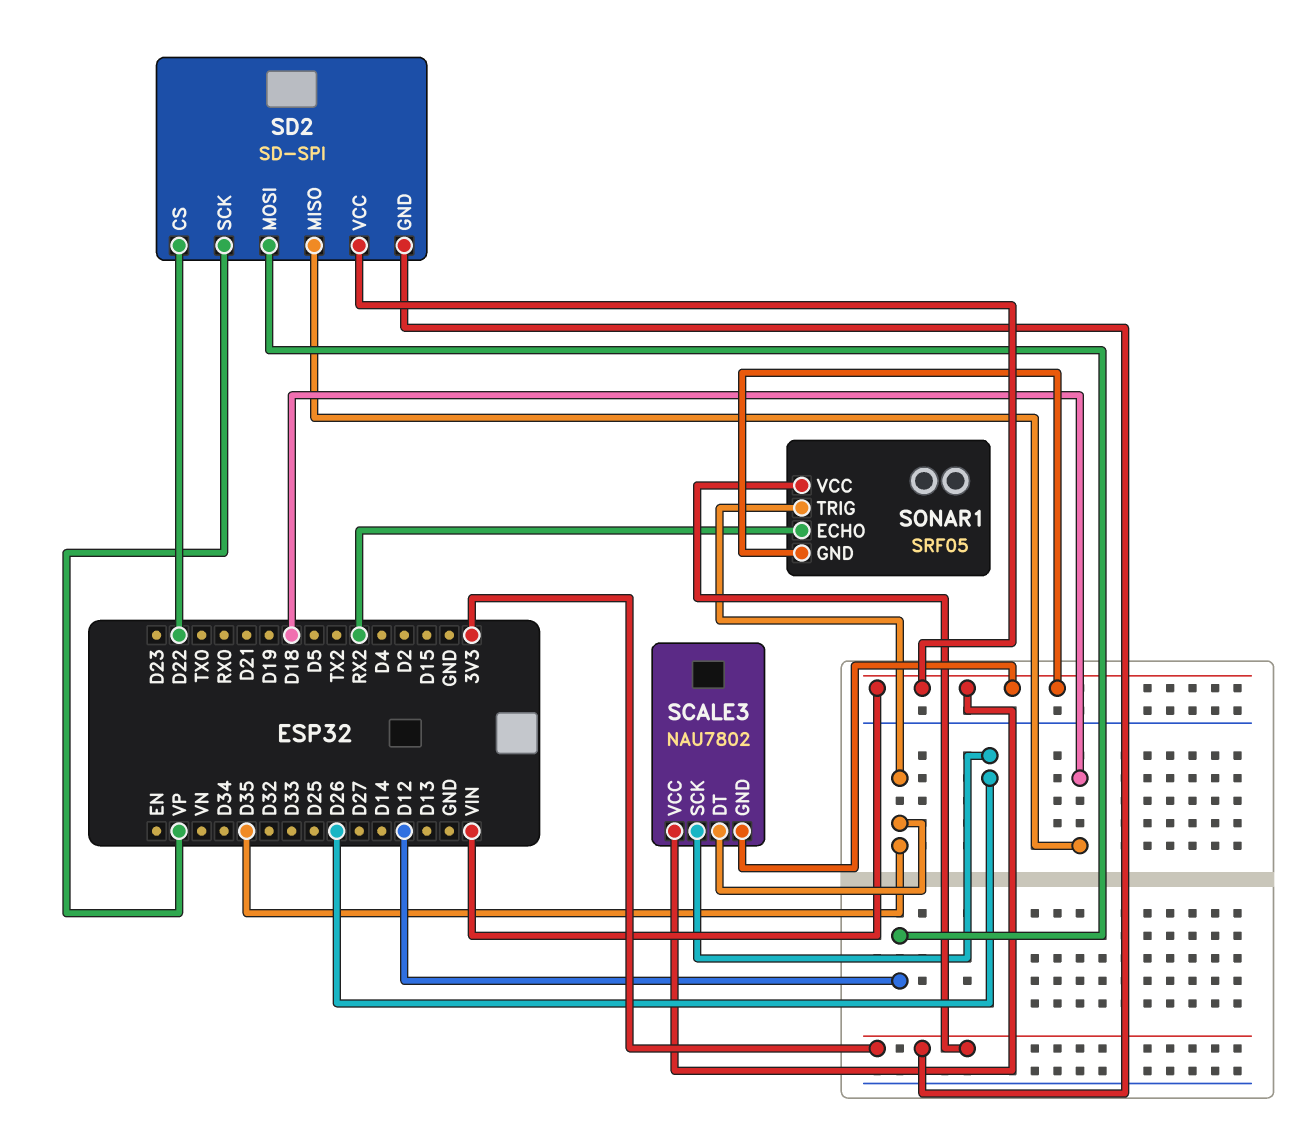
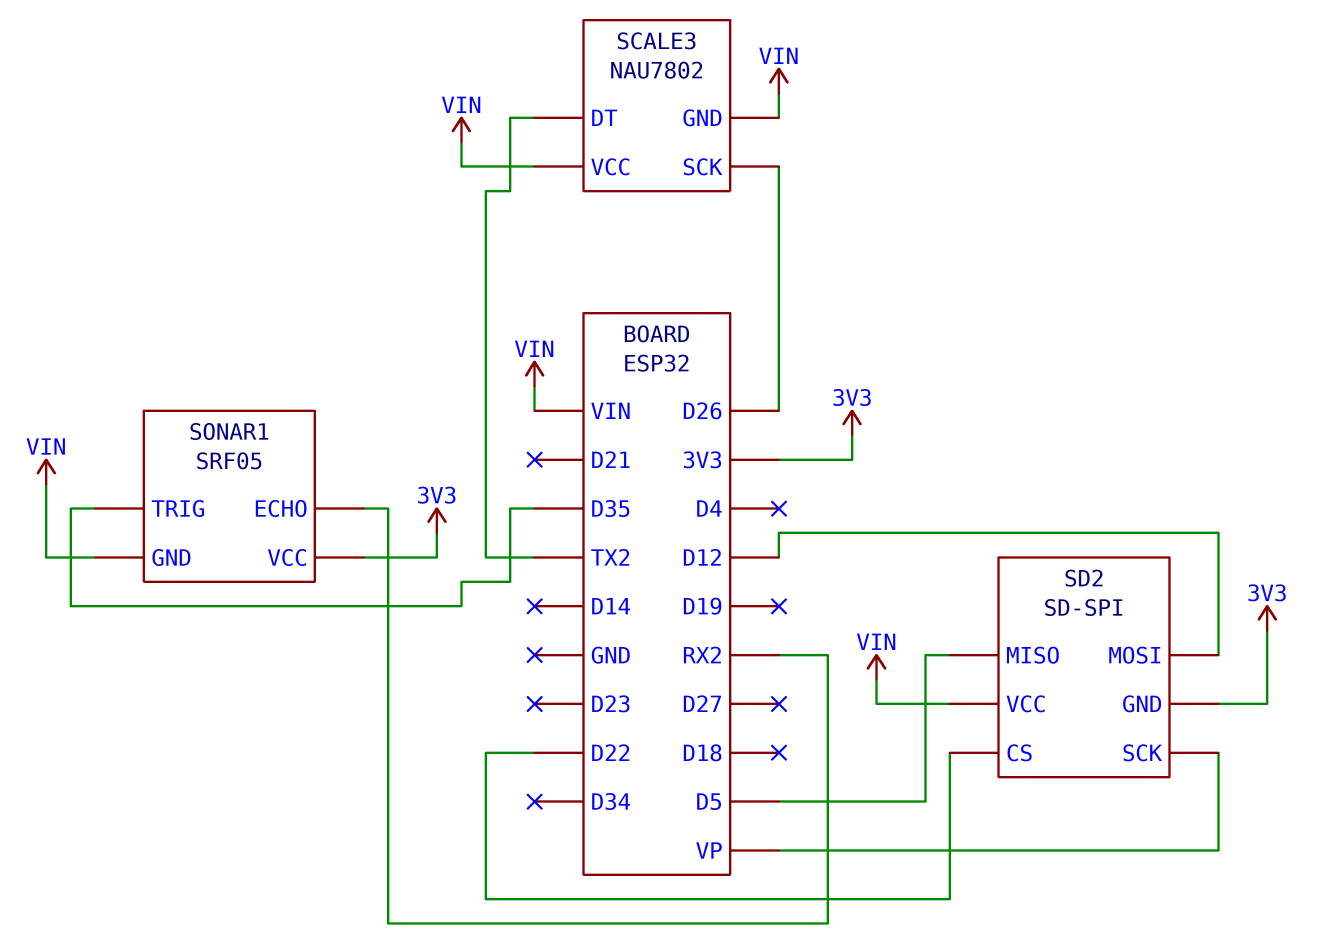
SCALE3 pin DT: D35 -> TX2
SD2 pin MISO: D18 -> D5

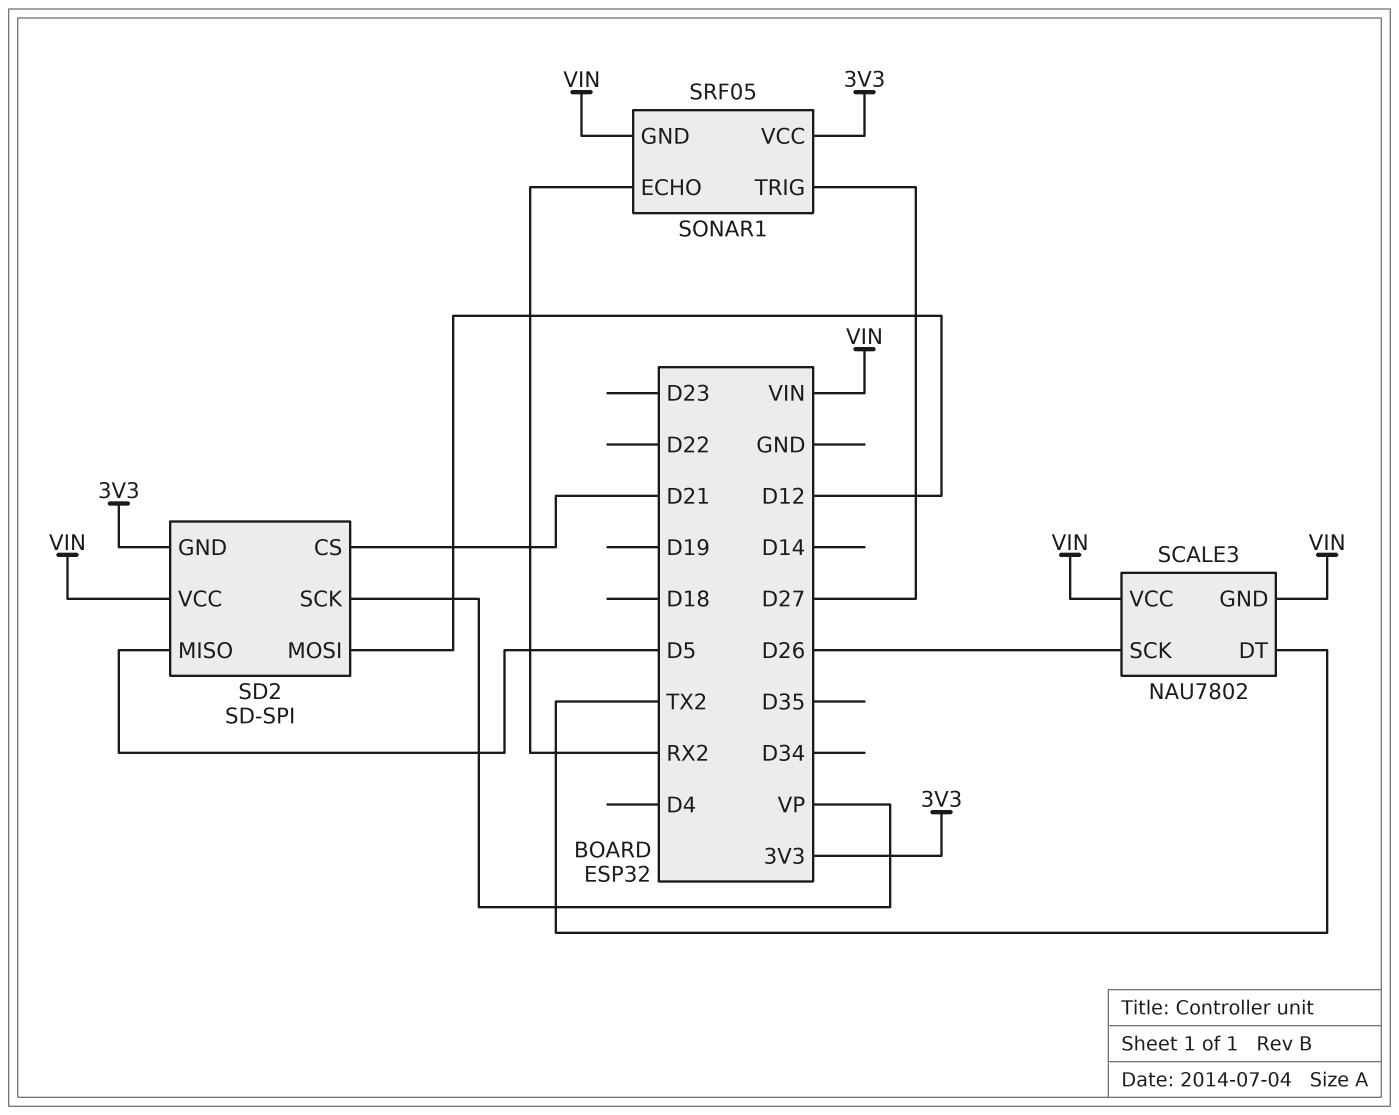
SD2 pin CS: D22 -> D21
SONAR1 pin TRIG: D35 -> D27

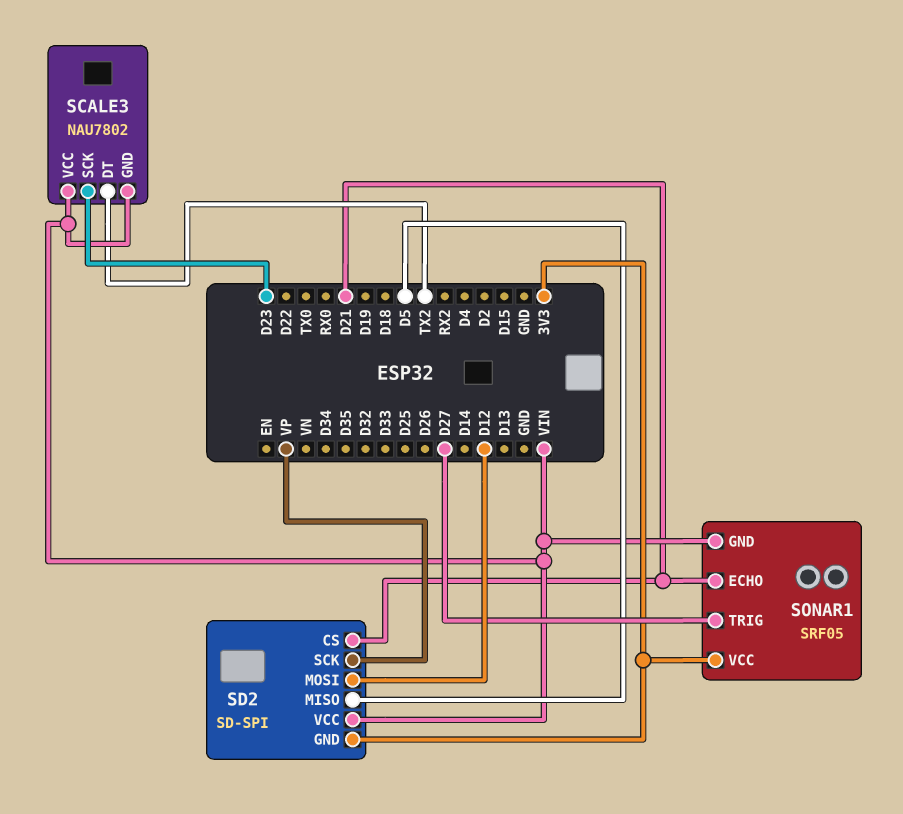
SCALE3 pin SCK: D26 -> D23
SONAR1 pin ECHO: RX2 -> D21

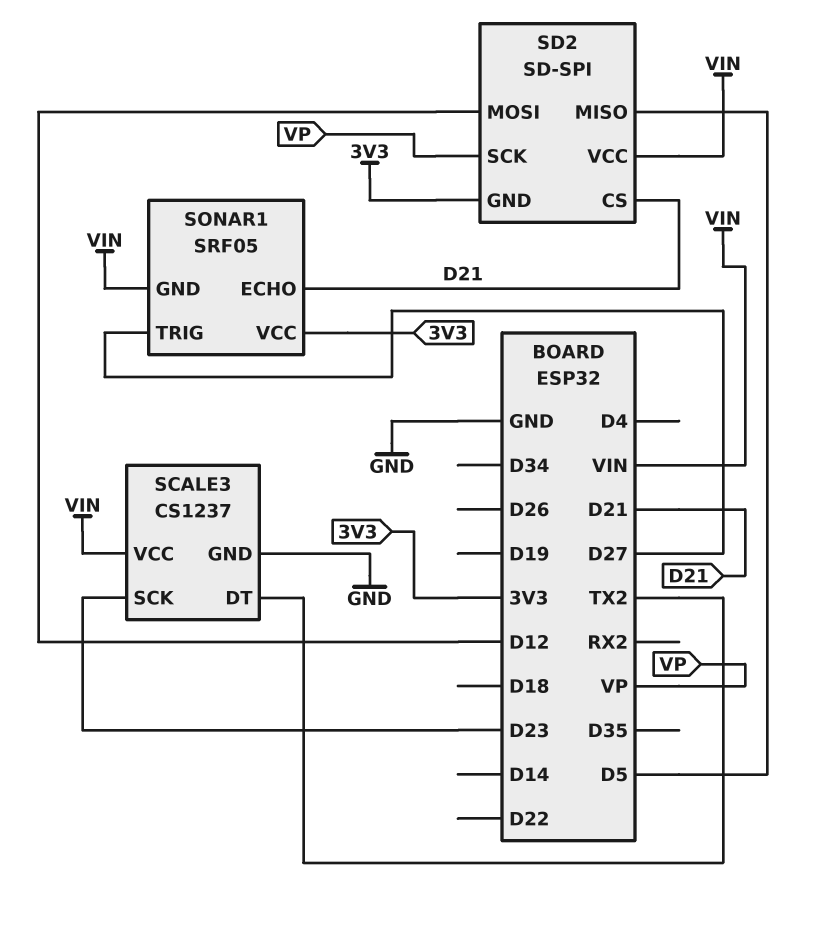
SCALE3: NAU7802 -> CS1237
SCALE3 pin GND: VIN -> GND

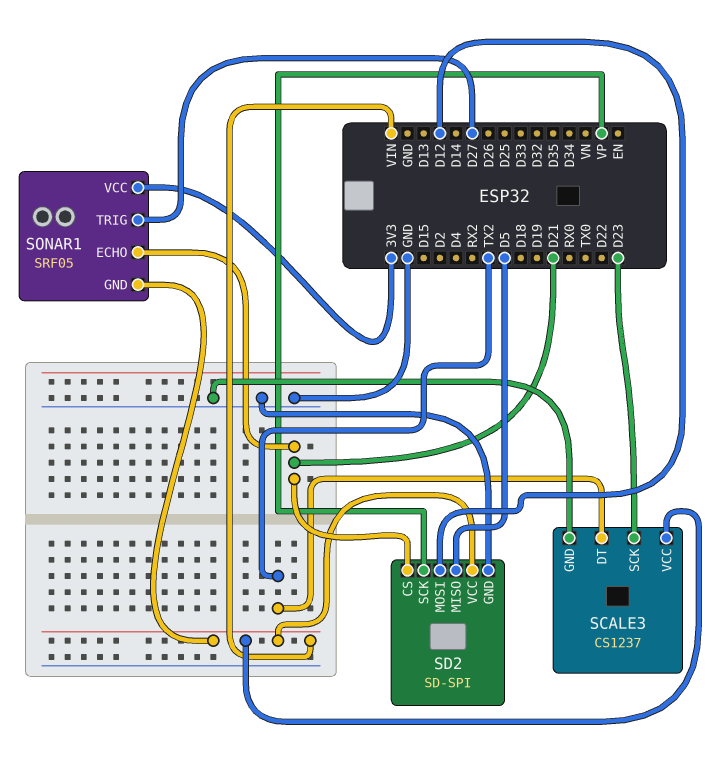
SD2 pin GND: 3V3 -> GND

